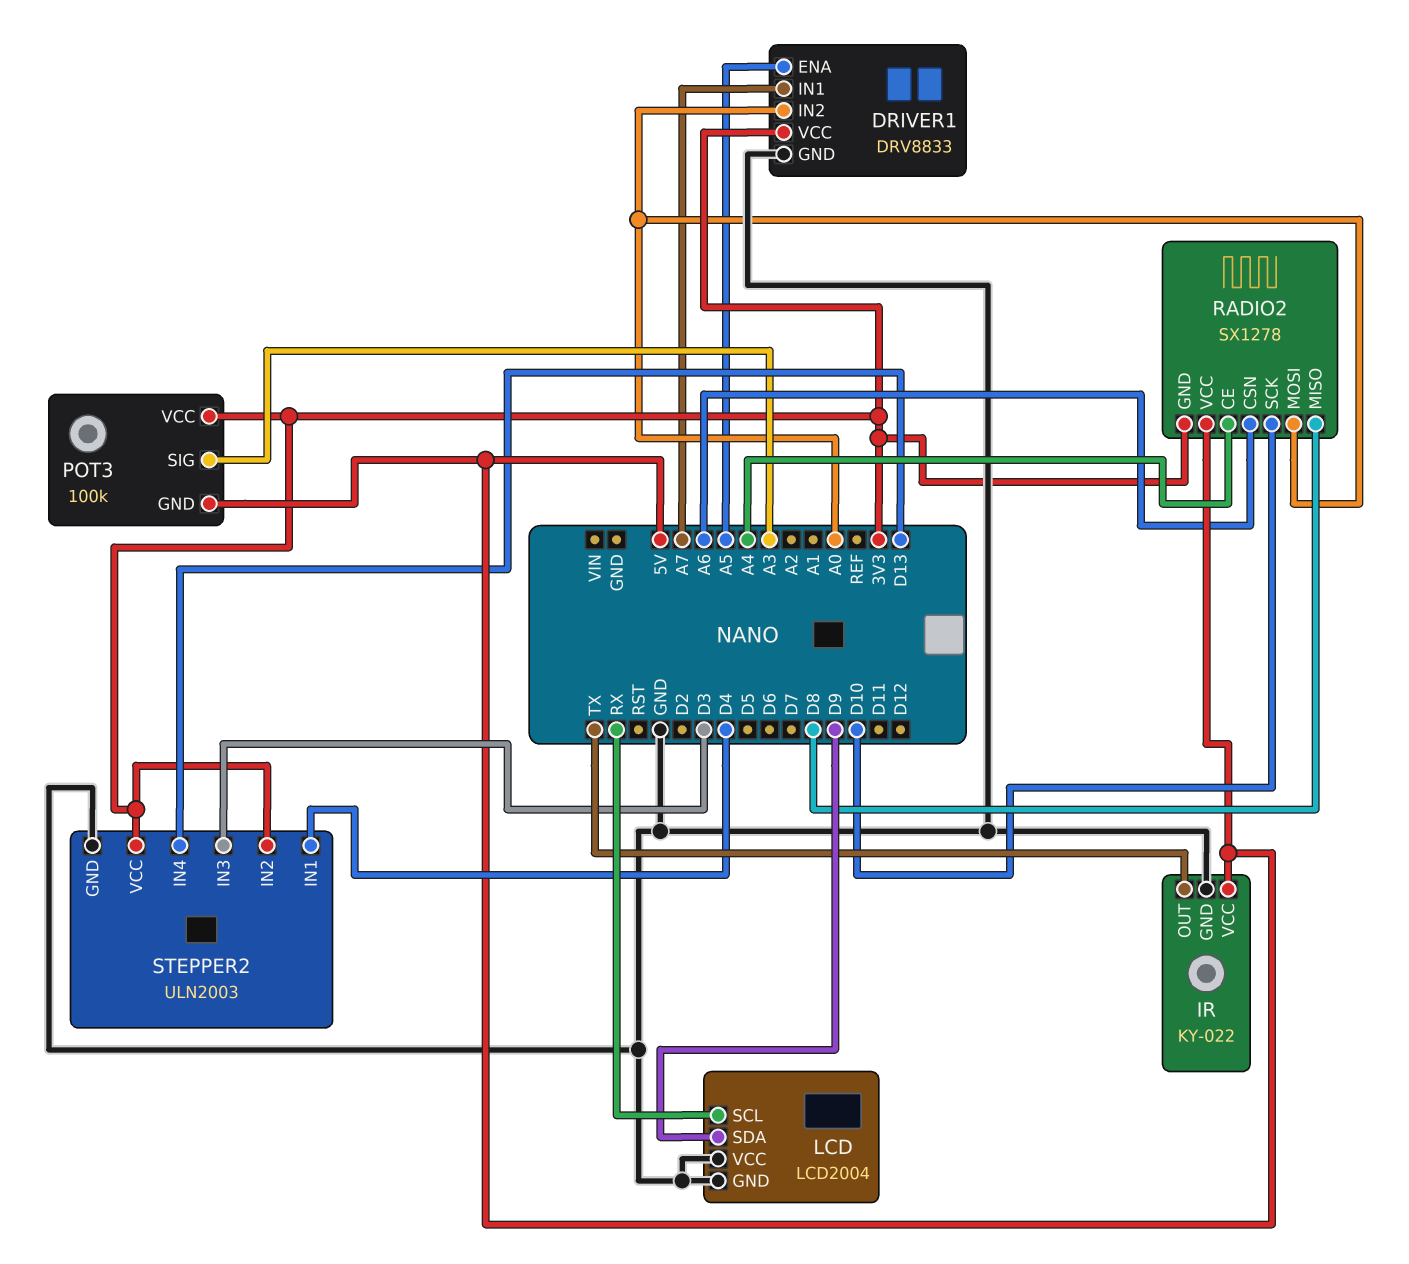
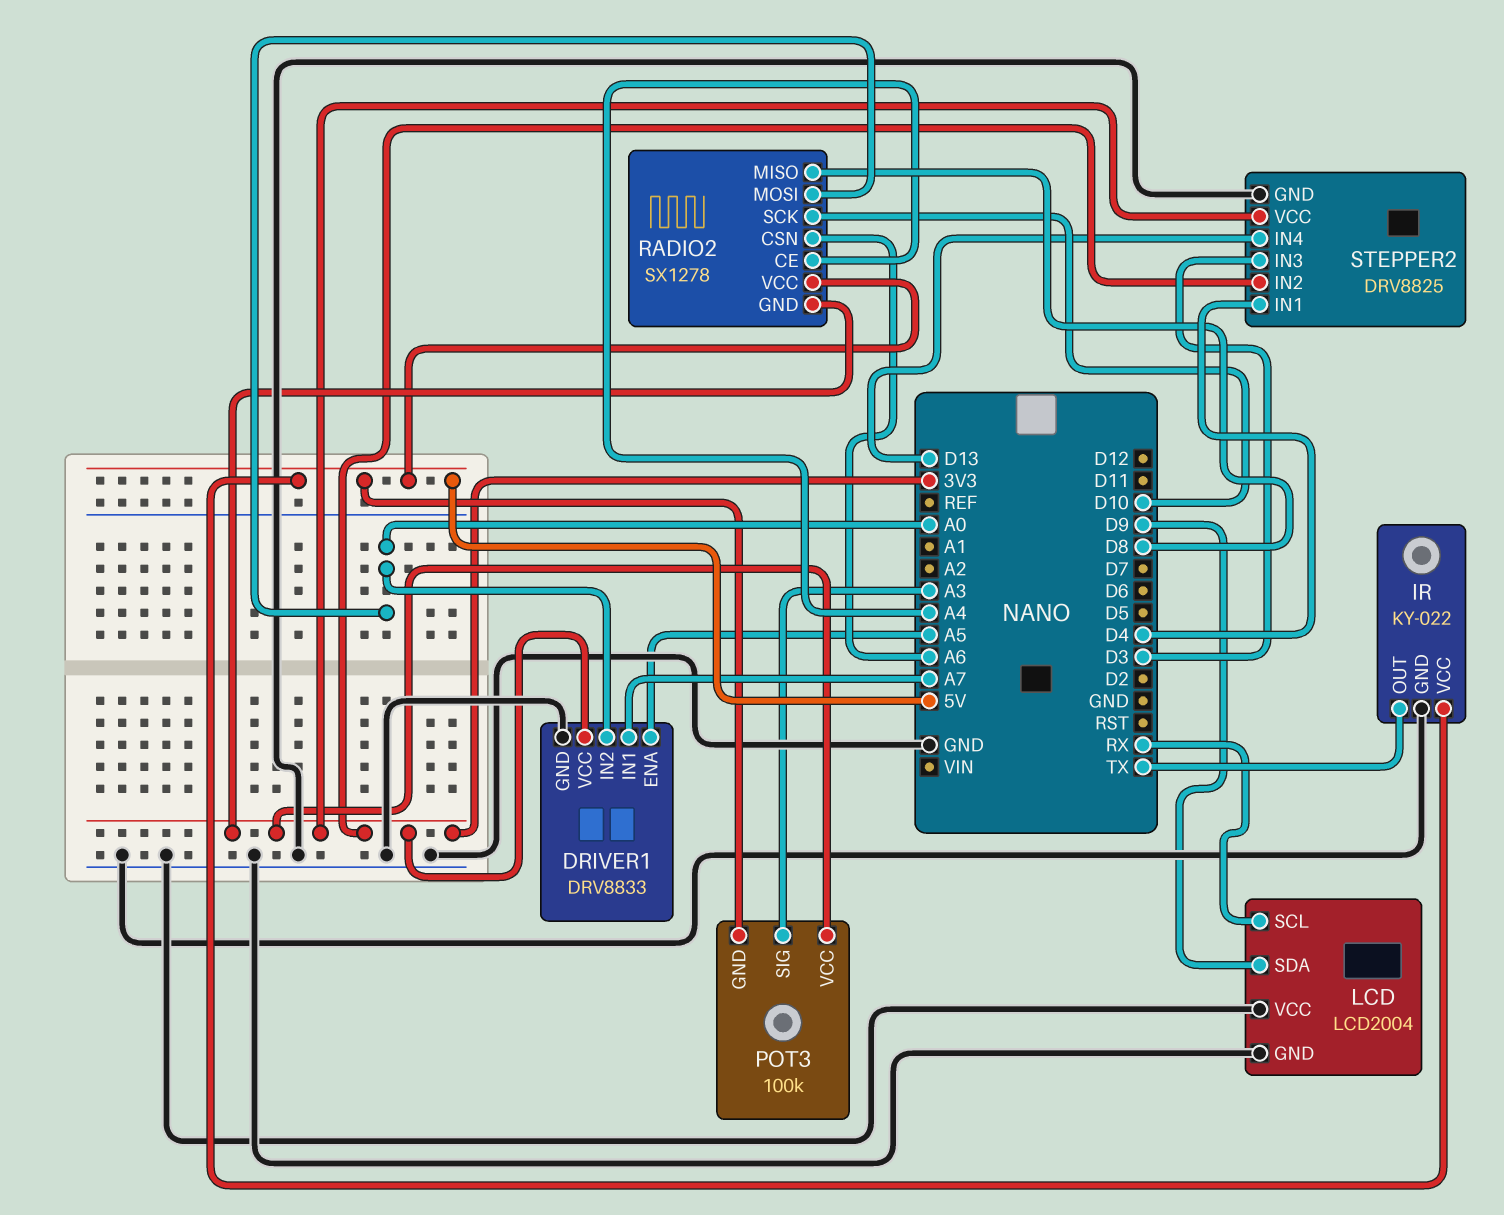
STEPPER2: ULN2003 -> DRV8825

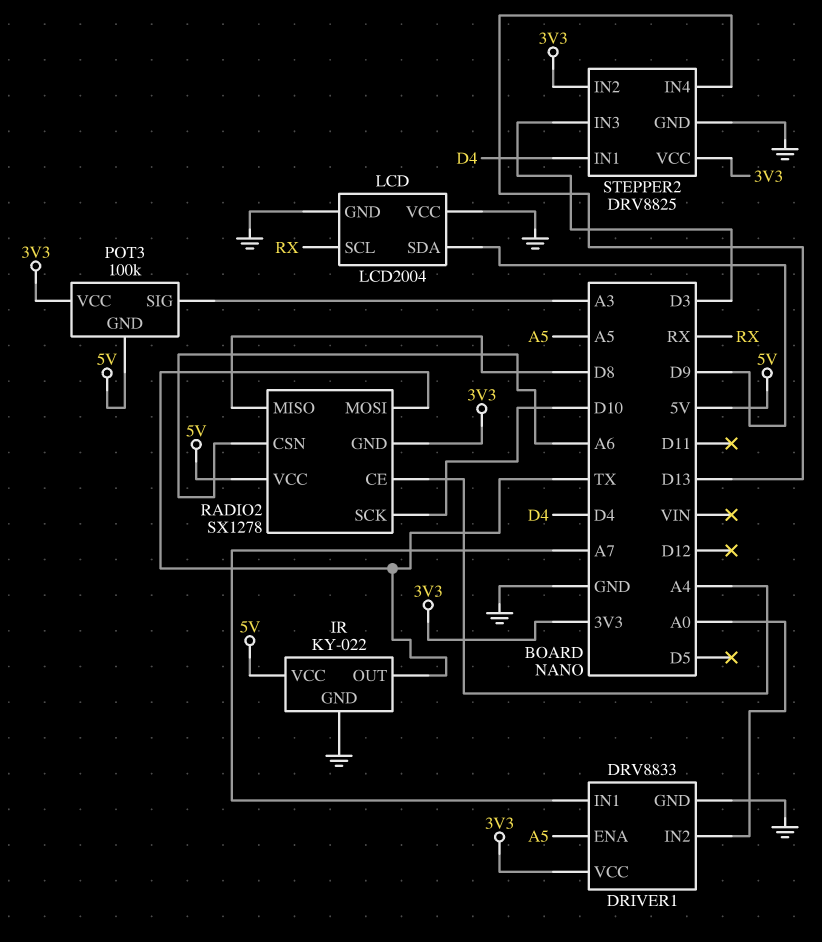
RADIO2 pin MOSI: A0 -> TX

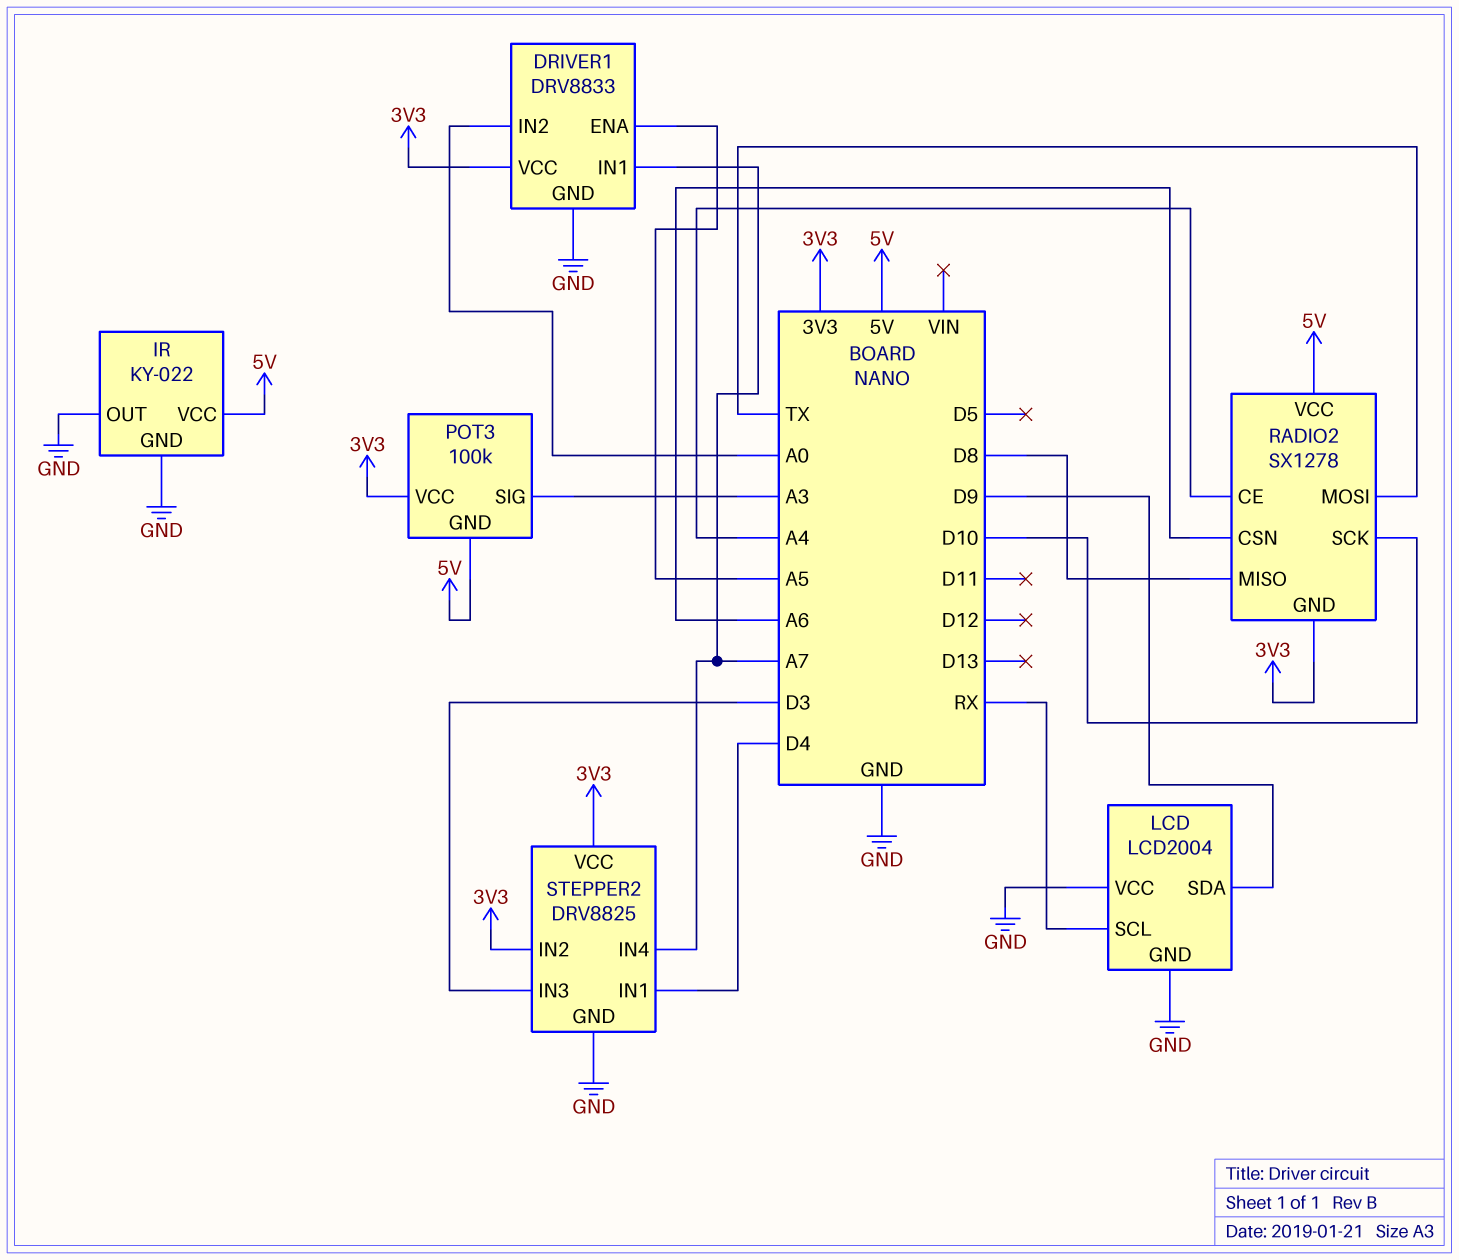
IR pin OUT: TX -> GND
STEPPER2 pin IN4: D13 -> A7

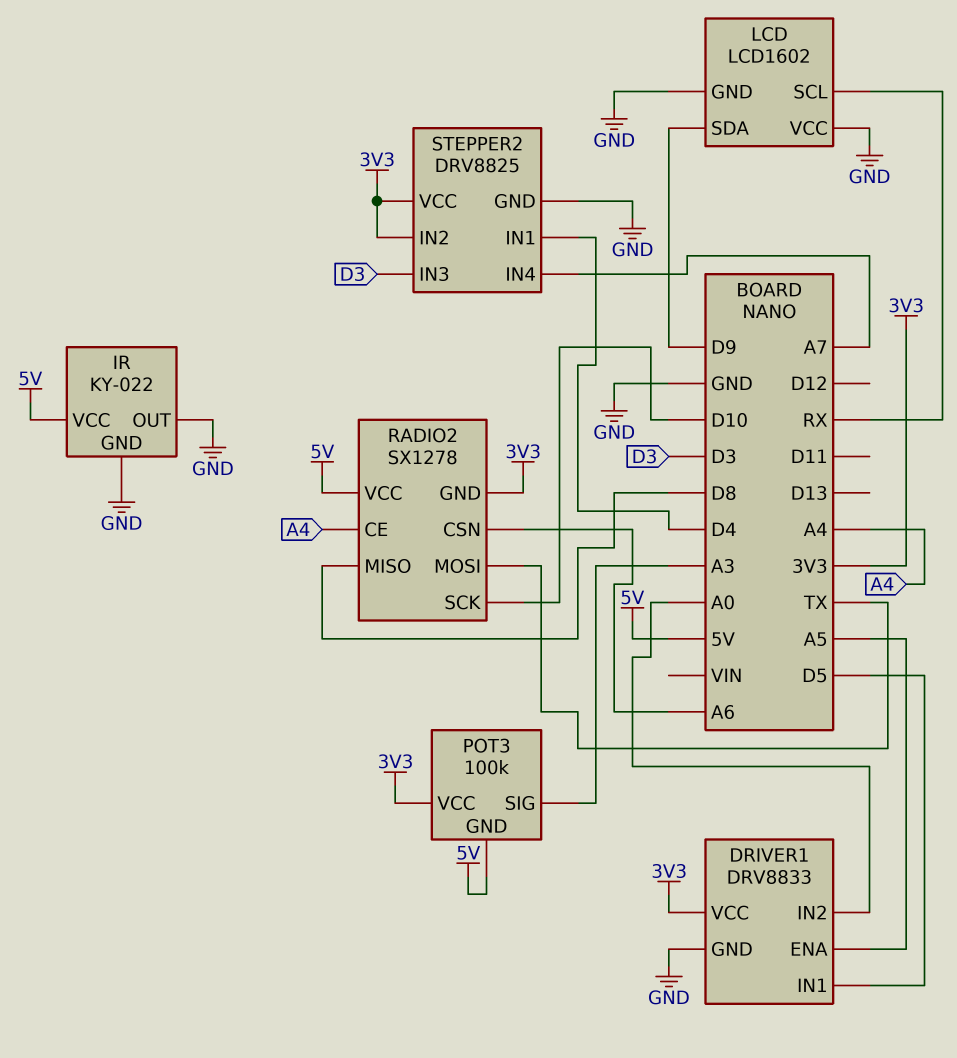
DRIVER1 pin IN1: A7 -> D5
LCD: LCD2004 -> LCD1602

